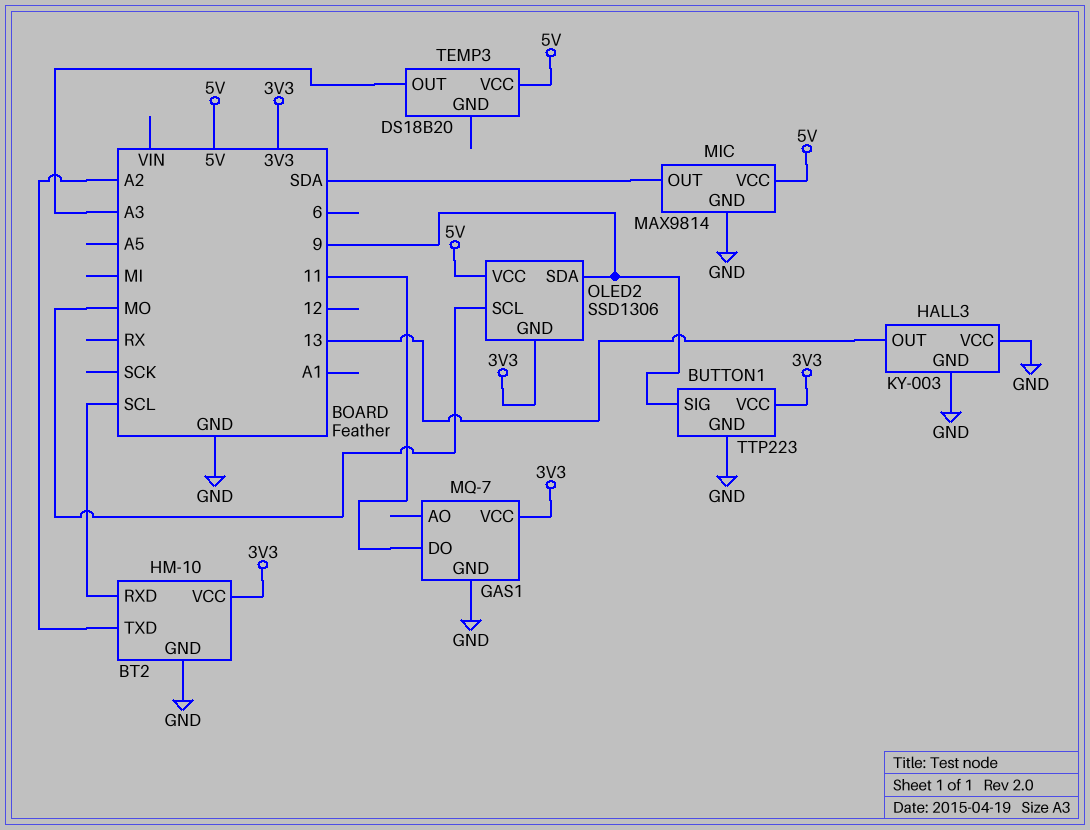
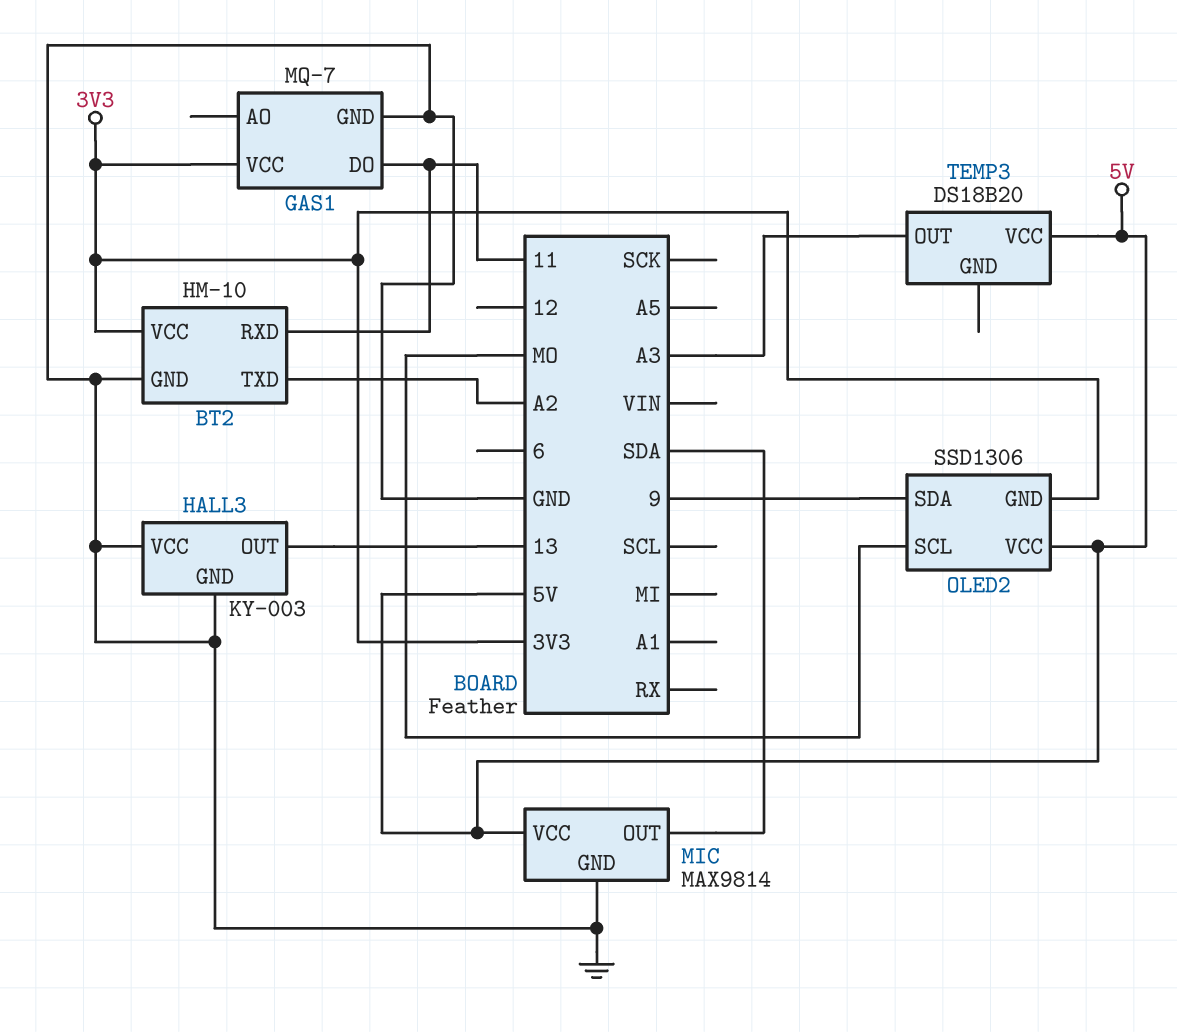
BT2 pin RXD: SCL -> 11
BUTTON1: TTP223 -> none
BUTTON1 pin GND: GND -> none
BUTTON1 pin SIG: 9 -> none
BUTTON1 pin VCC: 3V3 -> none

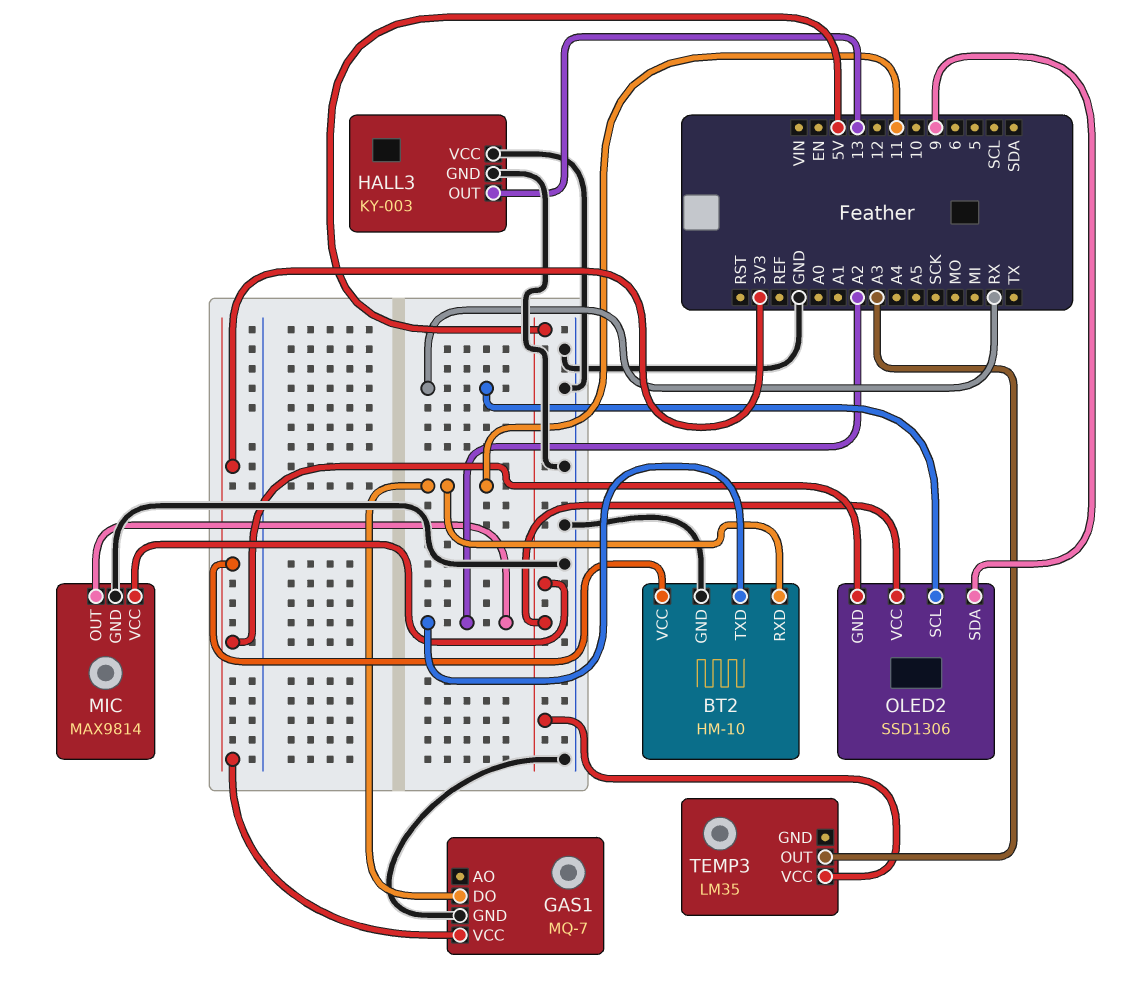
MIC pin OUT: SDA -> A2
OLED2 pin SCL: MO -> RX
TEMP3: DS18B20 -> LM35

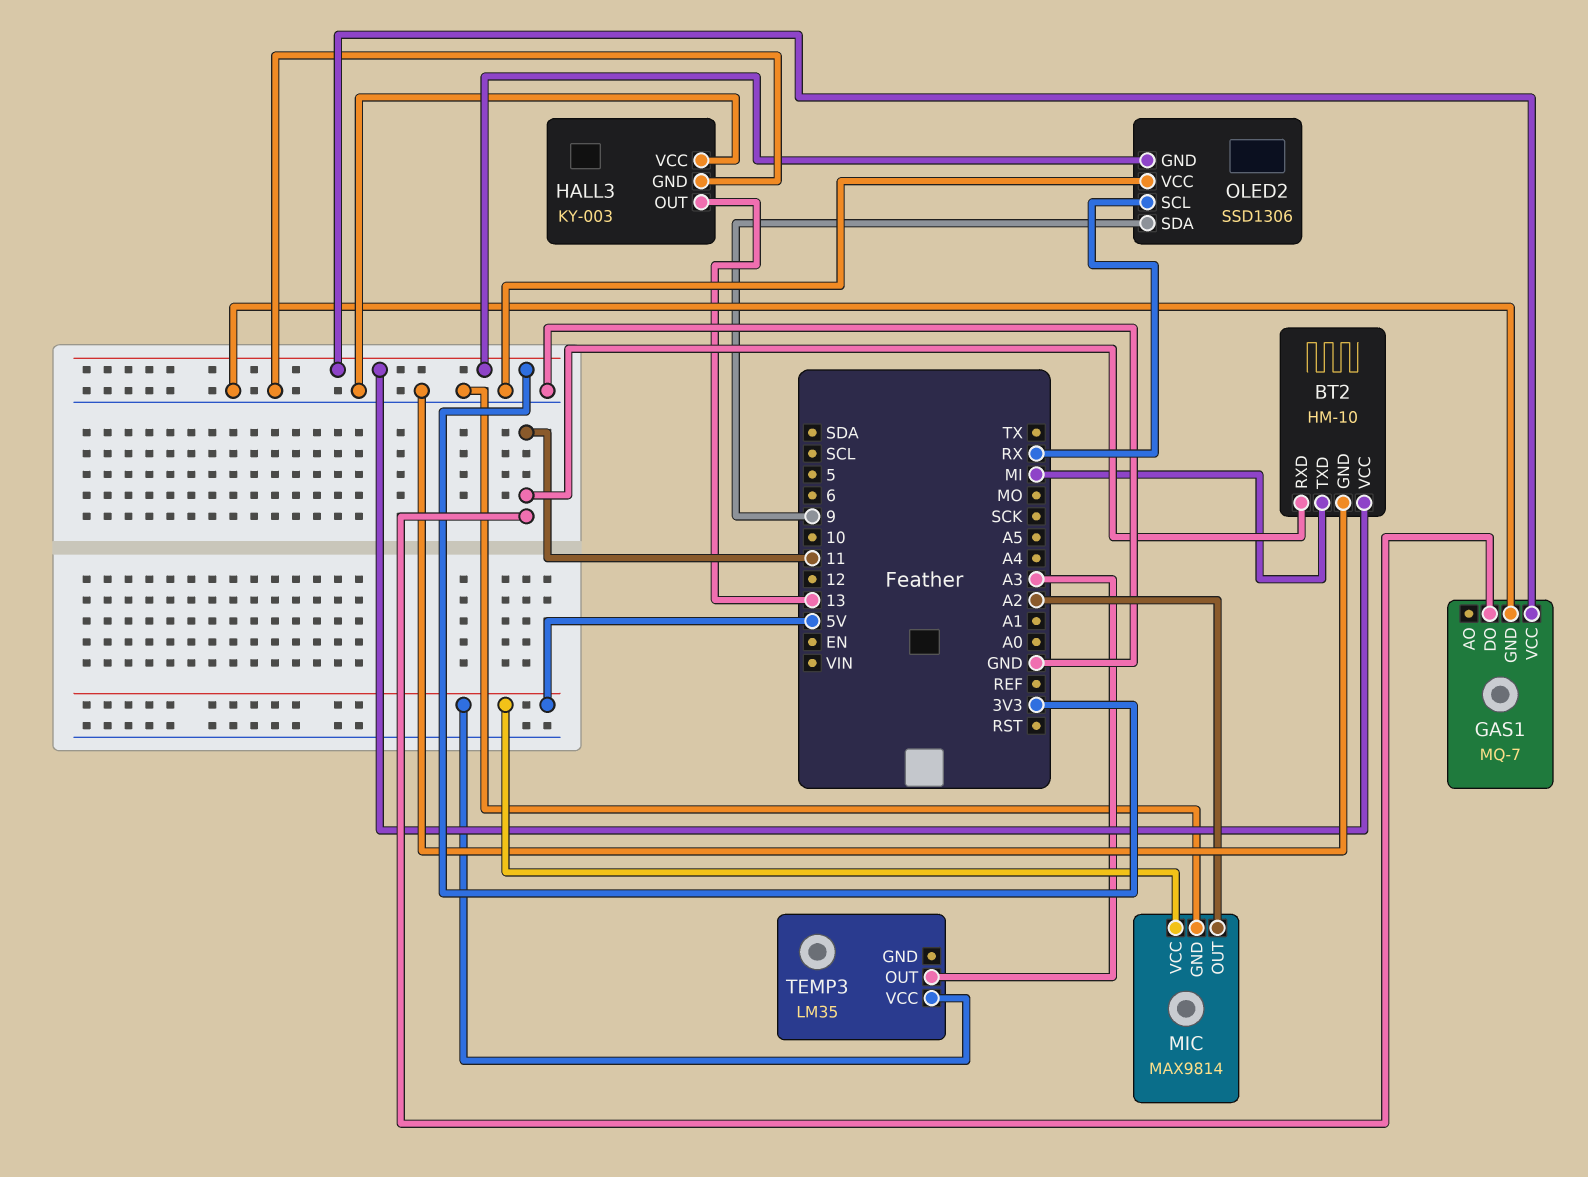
BT2 pin TXD: A2 -> MI
OLED2 pin VCC: 5V -> GND

